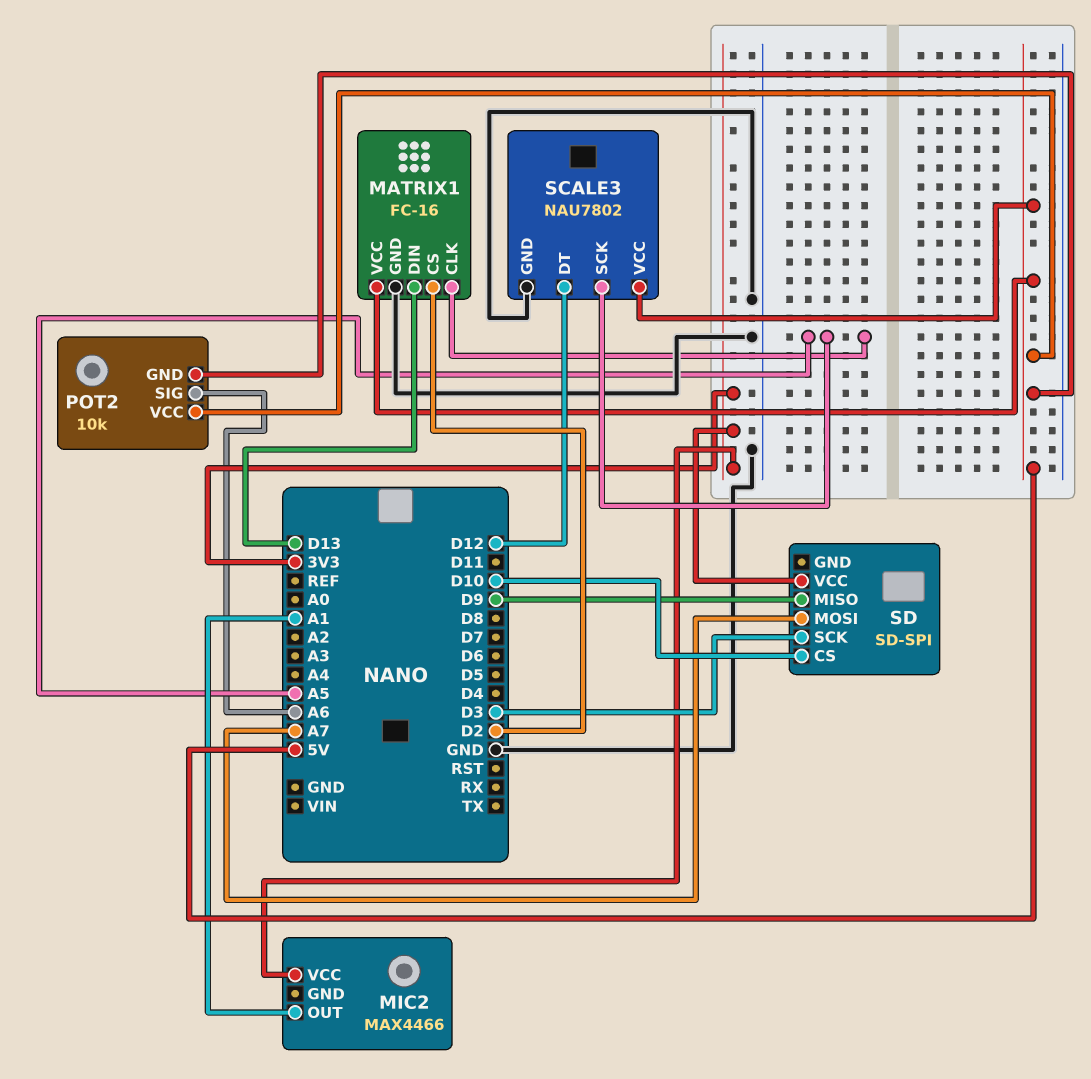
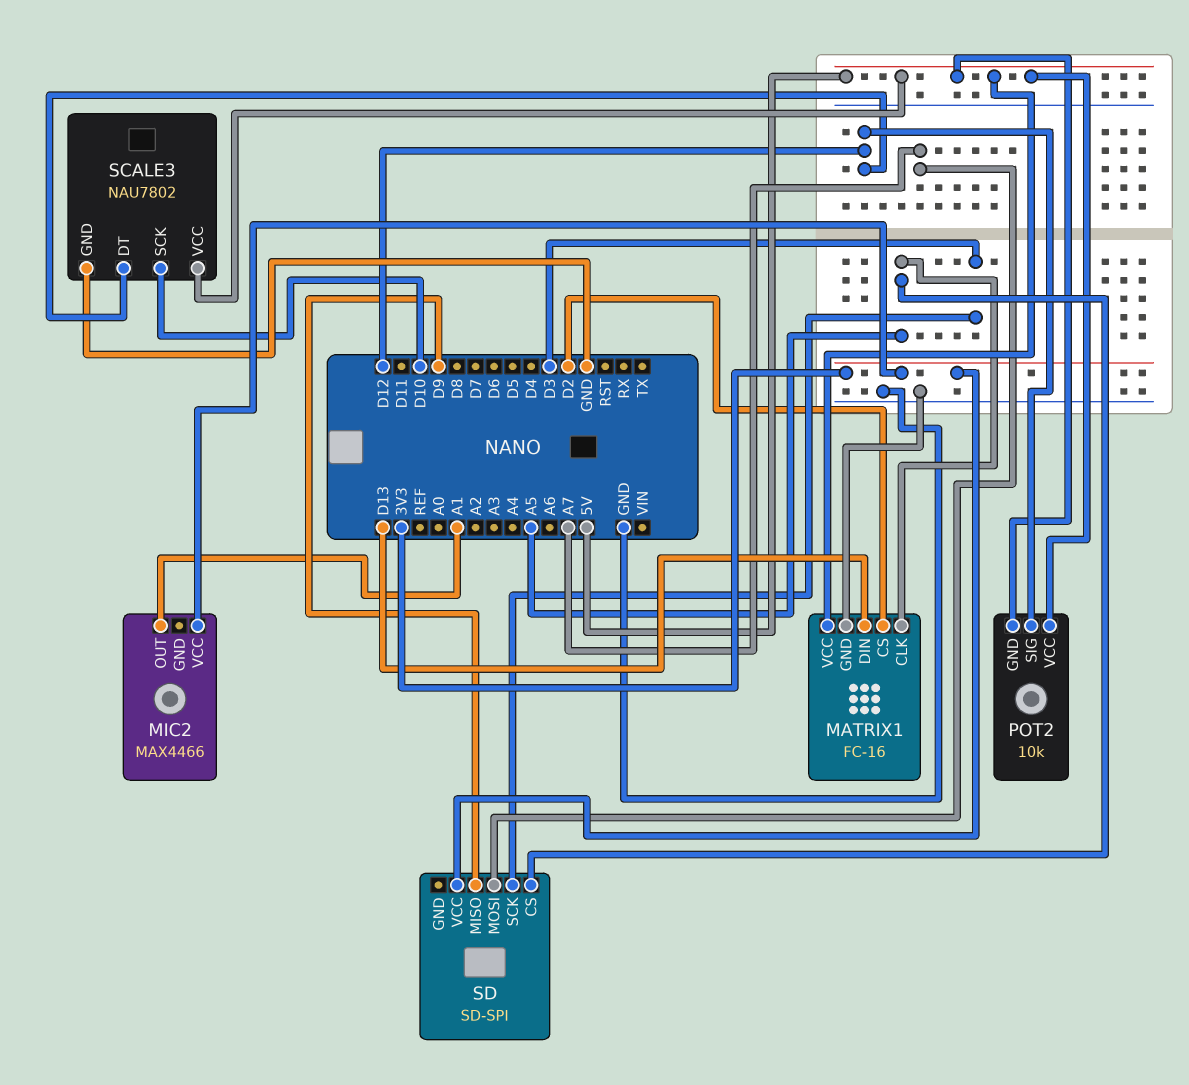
POT2 pin SIG: A6 -> D12
SCALE3 pin SCK: A5 -> D10
SD pin CS: D10 -> A5

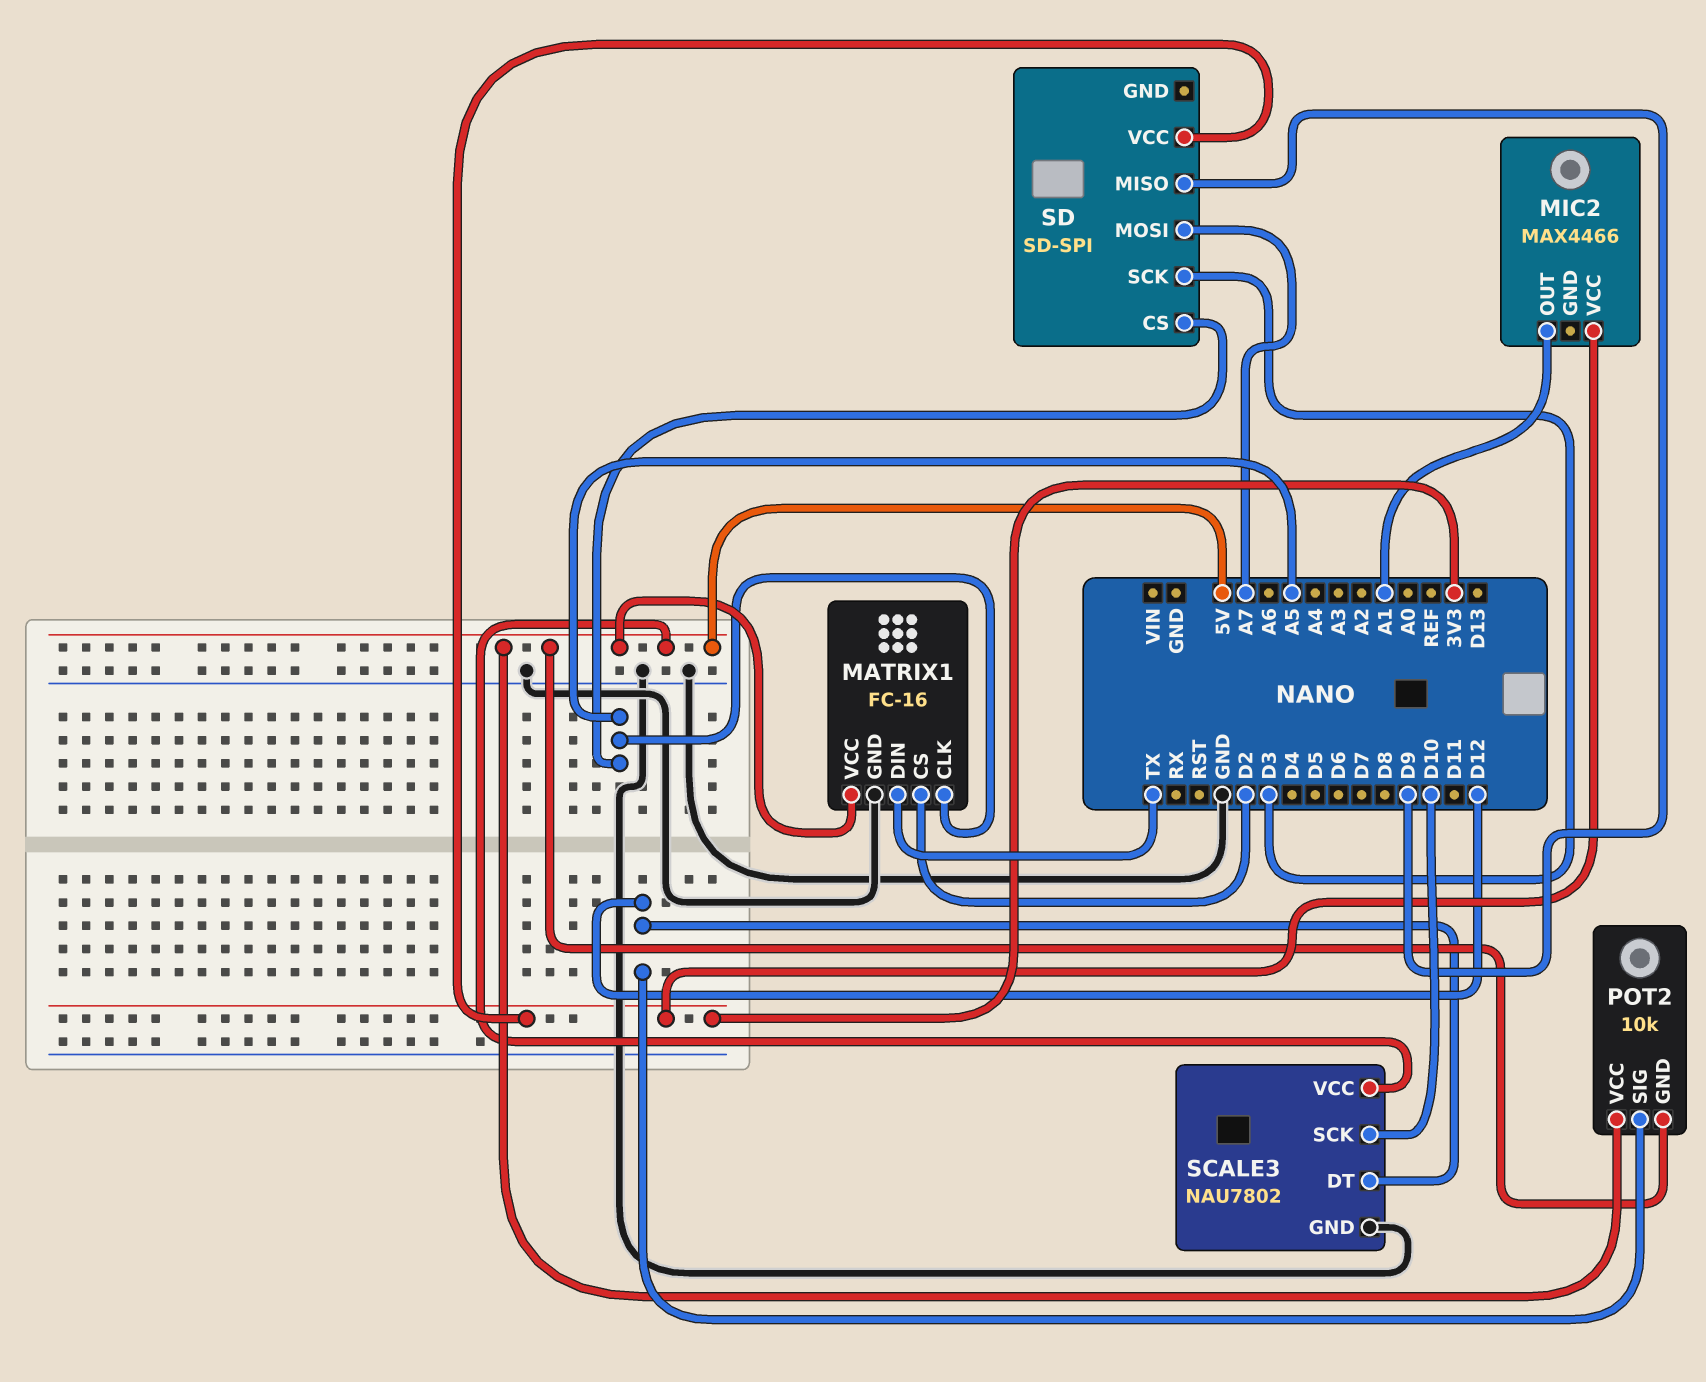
MATRIX1 pin DIN: D13 -> TX

